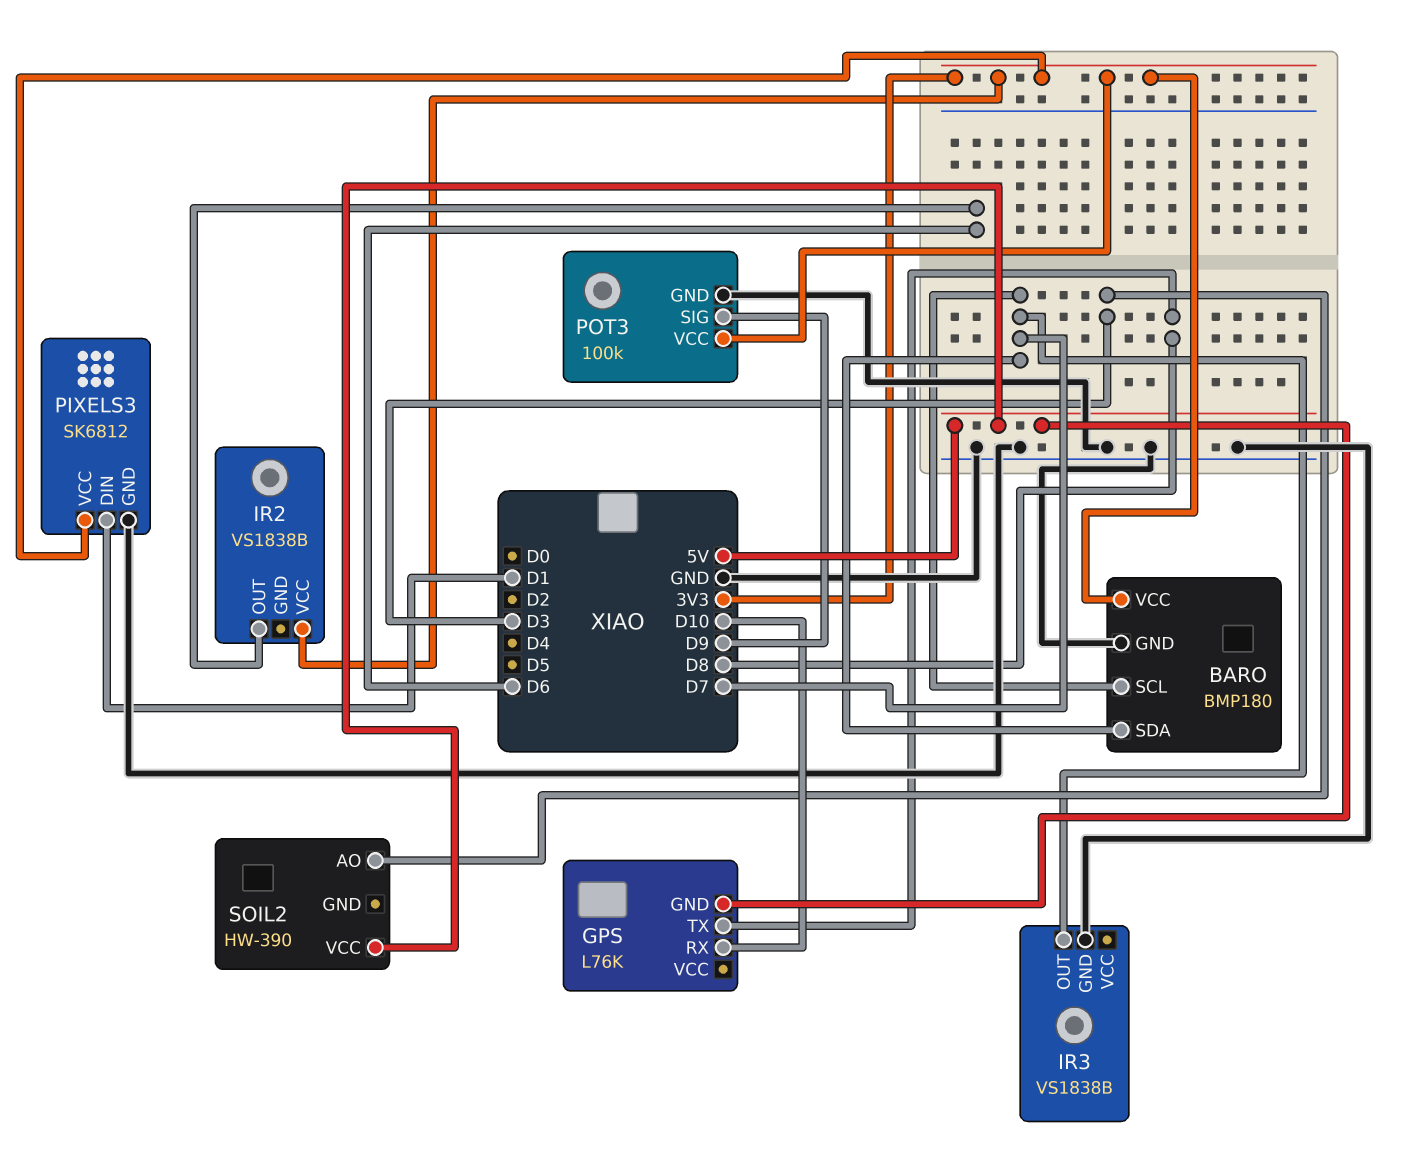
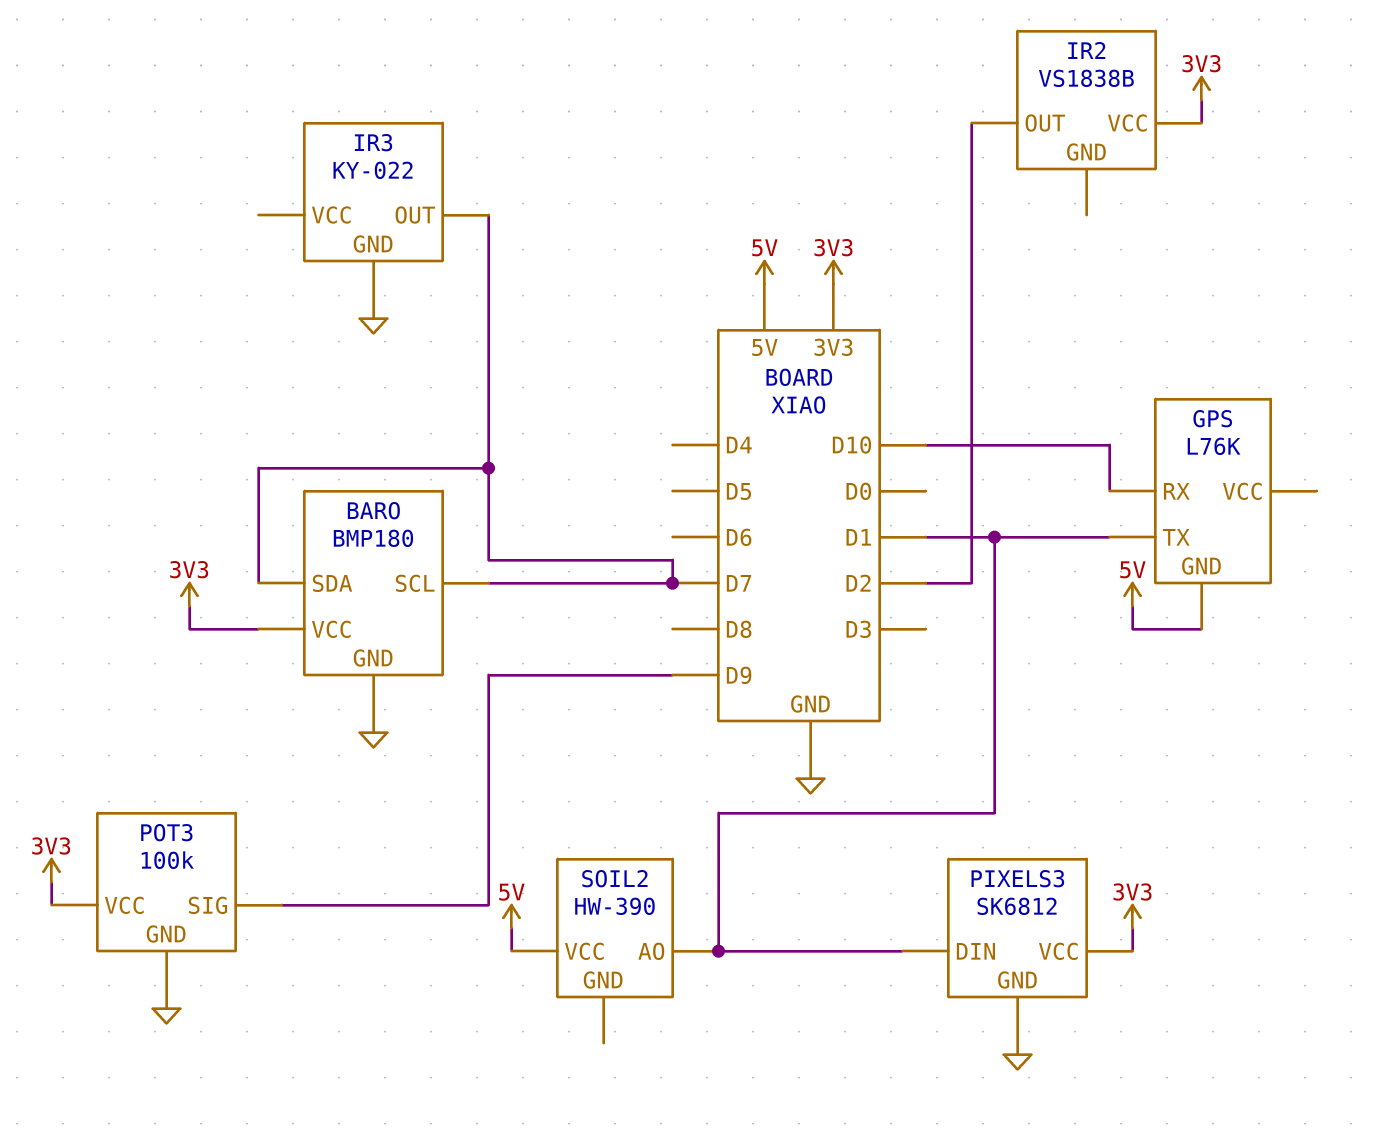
GPS pin TX: D8 -> D1
IR2 pin OUT: D6 -> D2
IR3: VS1838B -> KY-022
SOIL2 pin AO: D3 -> D1

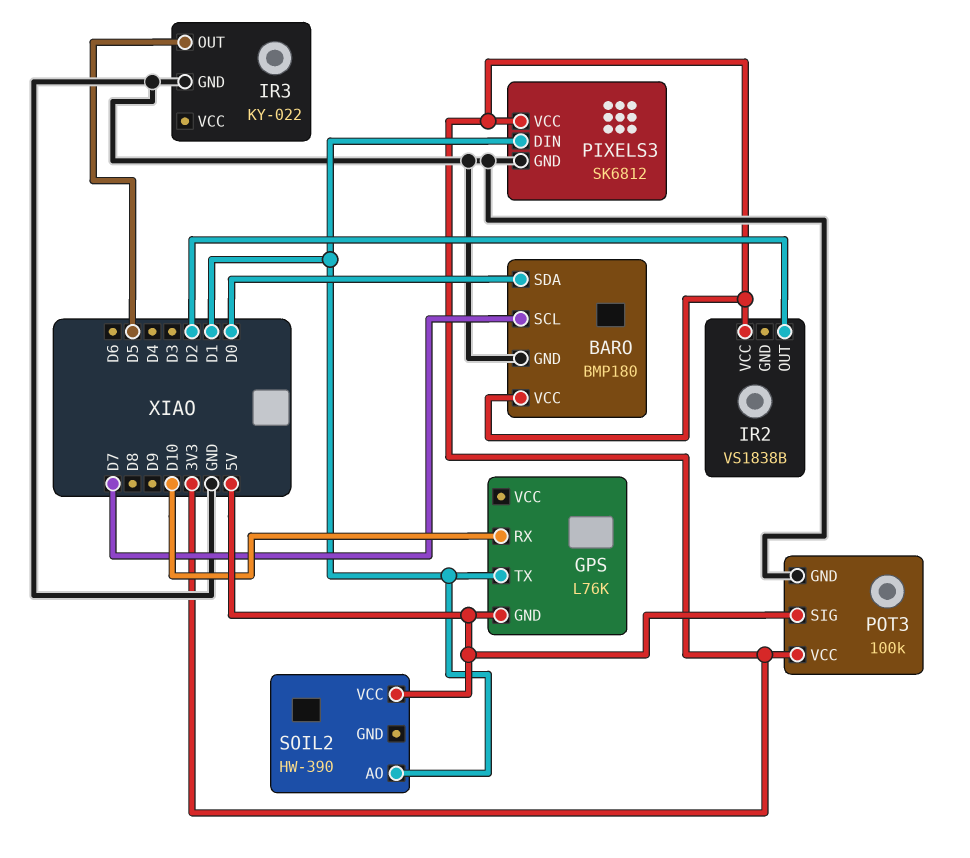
BARO pin SDA: D7 -> D0
IR3 pin OUT: D7 -> D5
POT3 pin SIG: D9 -> 5V

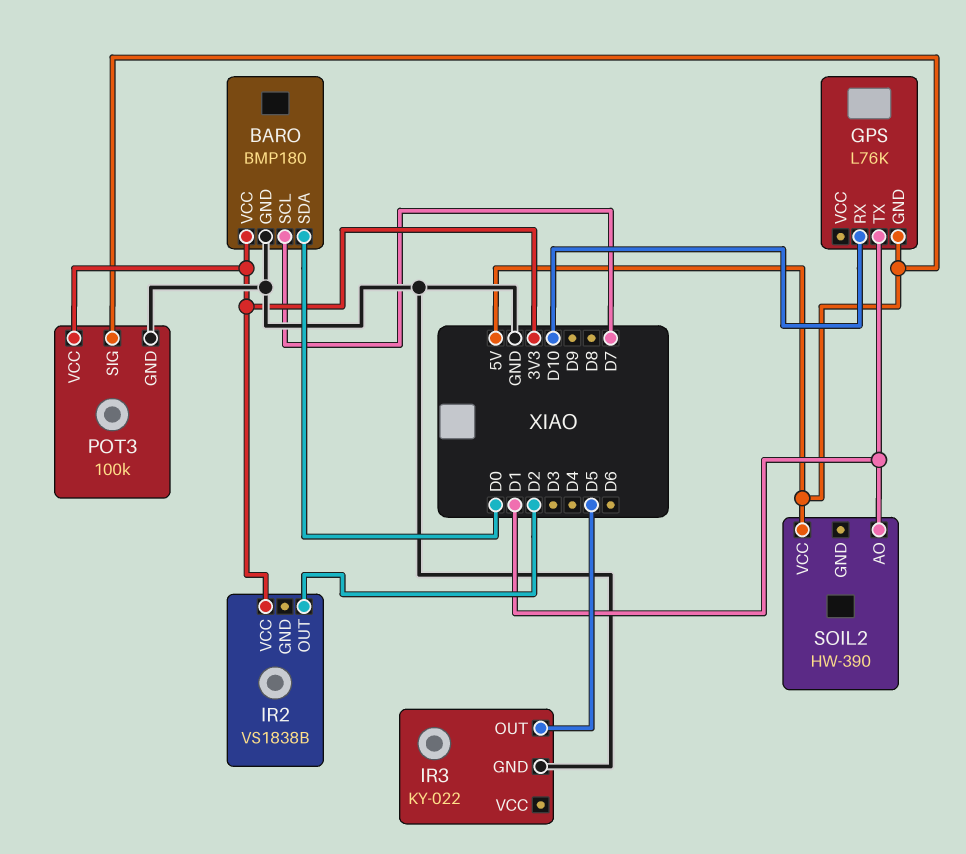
PIXELS3: SK6812 -> none
PIXELS3 pin DIN: D1 -> none
PIXELS3 pin GND: GND -> none
PIXELS3 pin VCC: 3V3 -> none

